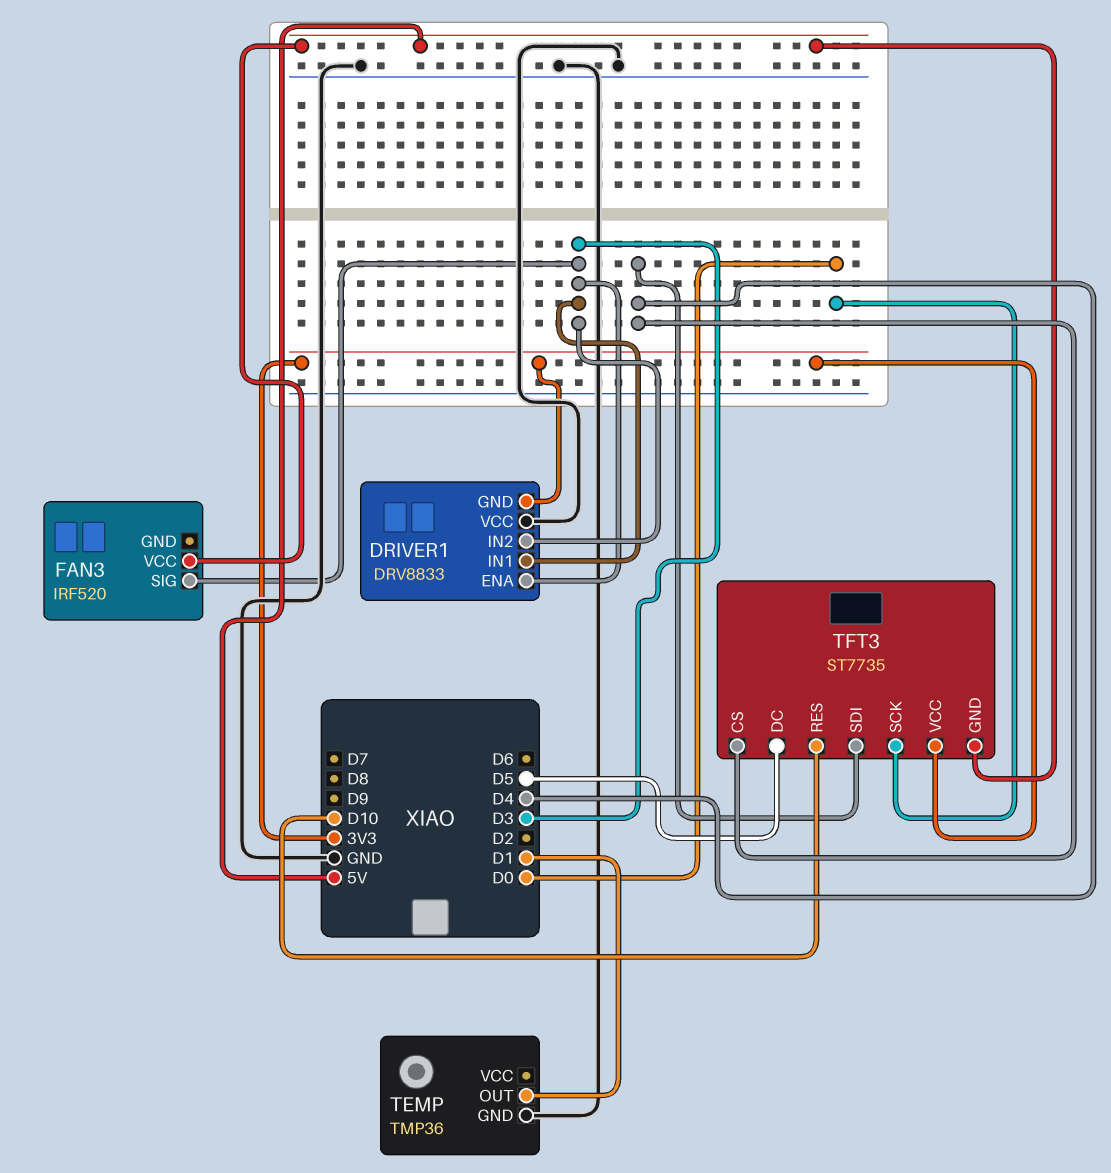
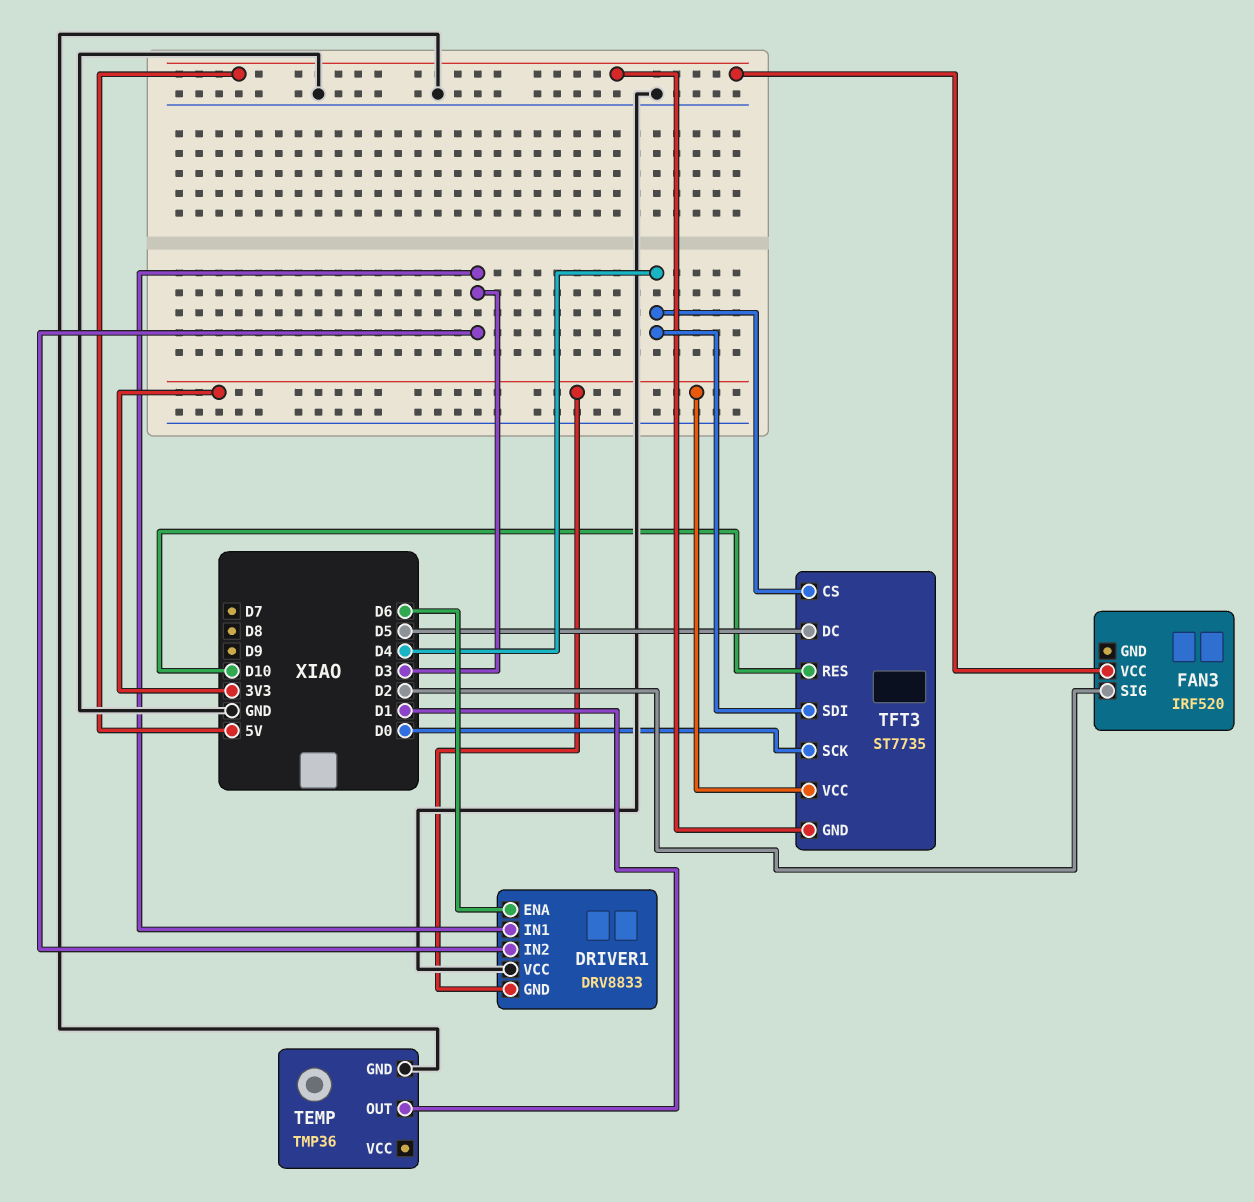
DRIVER1 pin ENA: D3 -> D6
FAN3 pin SIG: D3 -> D2

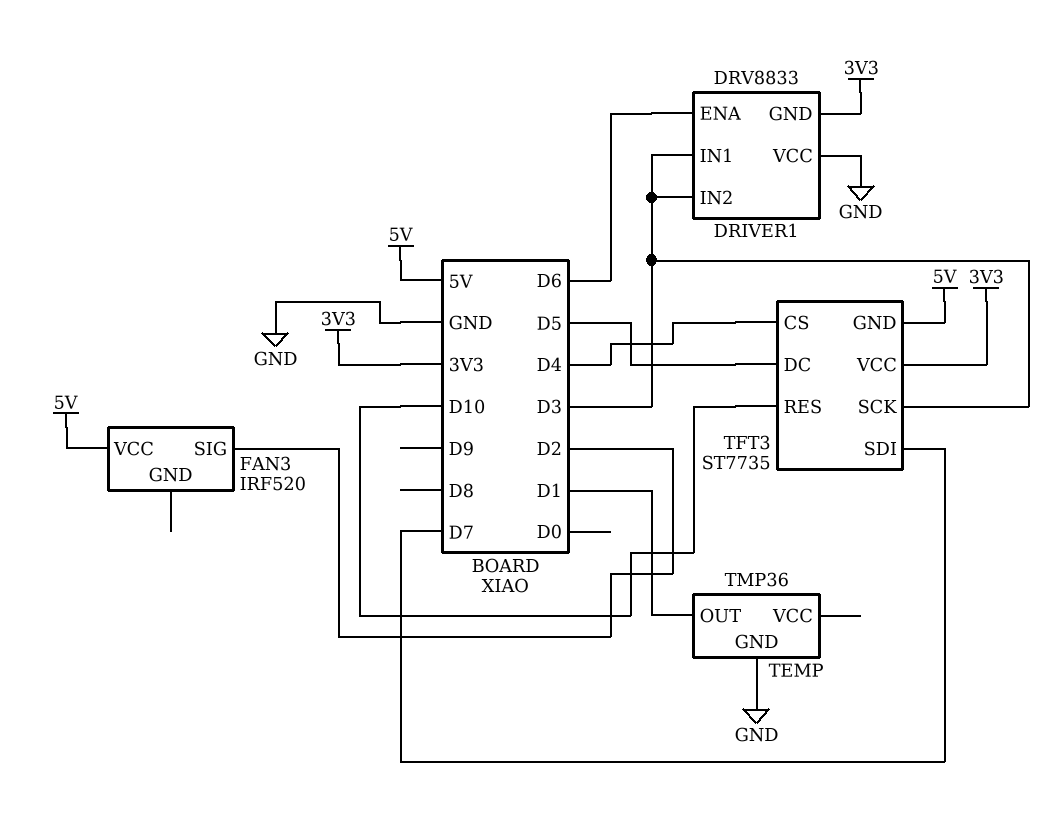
TFT3 pin SCK: D0 -> D3
TFT3 pin SDI: D4 -> D7

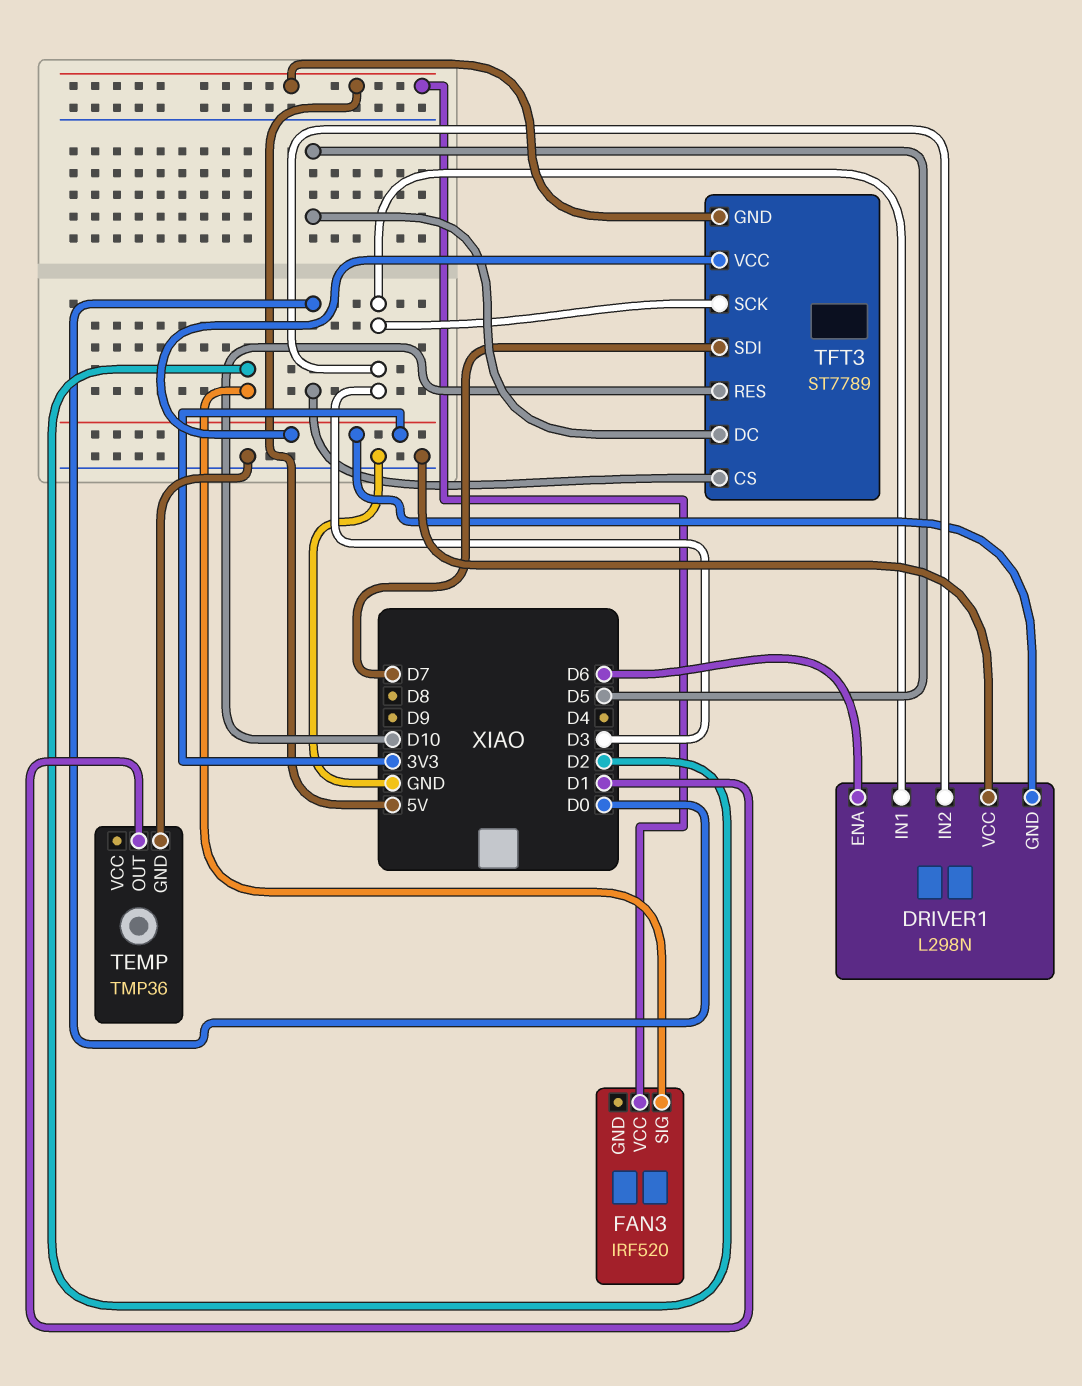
DRIVER1: DRV8833 -> L298N
TFT3: ST7735 -> ST7789
TFT3 pin CS: D4 -> D0

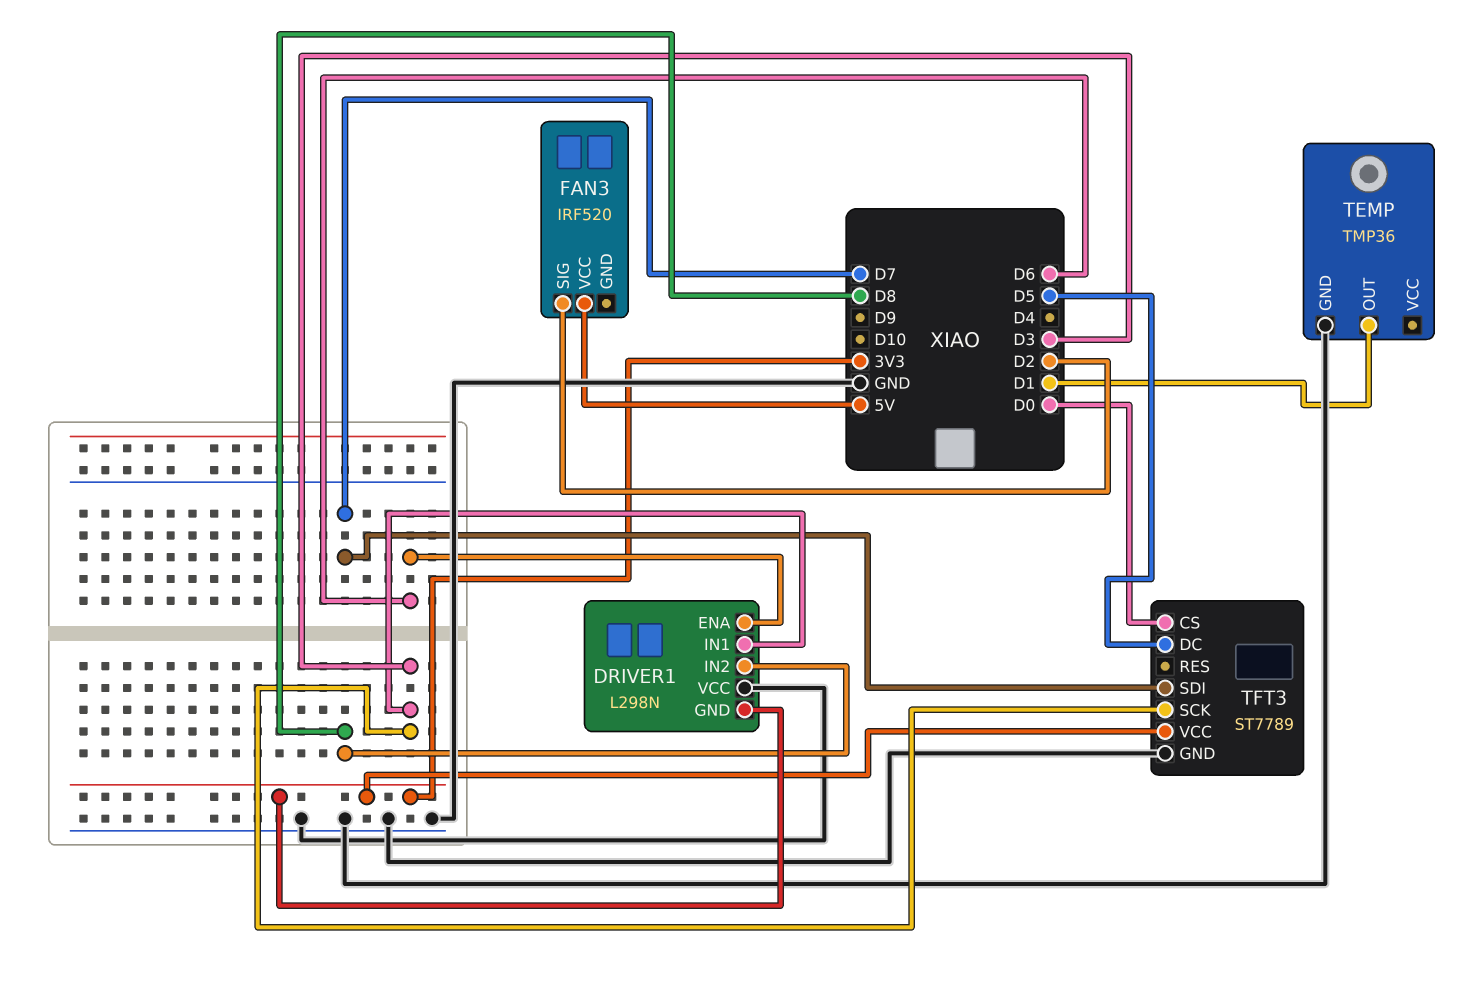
DRIVER1 pin IN2: D3 -> D8
TFT3 pin GND: 5V -> GND
TFT3 pin RES: D10 -> none

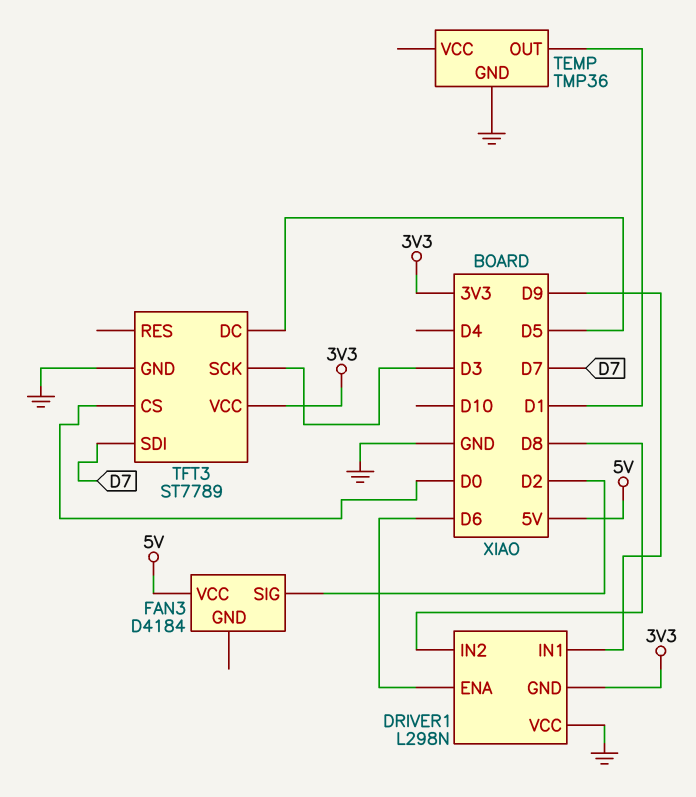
DRIVER1 pin IN1: D3 -> D9
FAN3: IRF520 -> D4184

